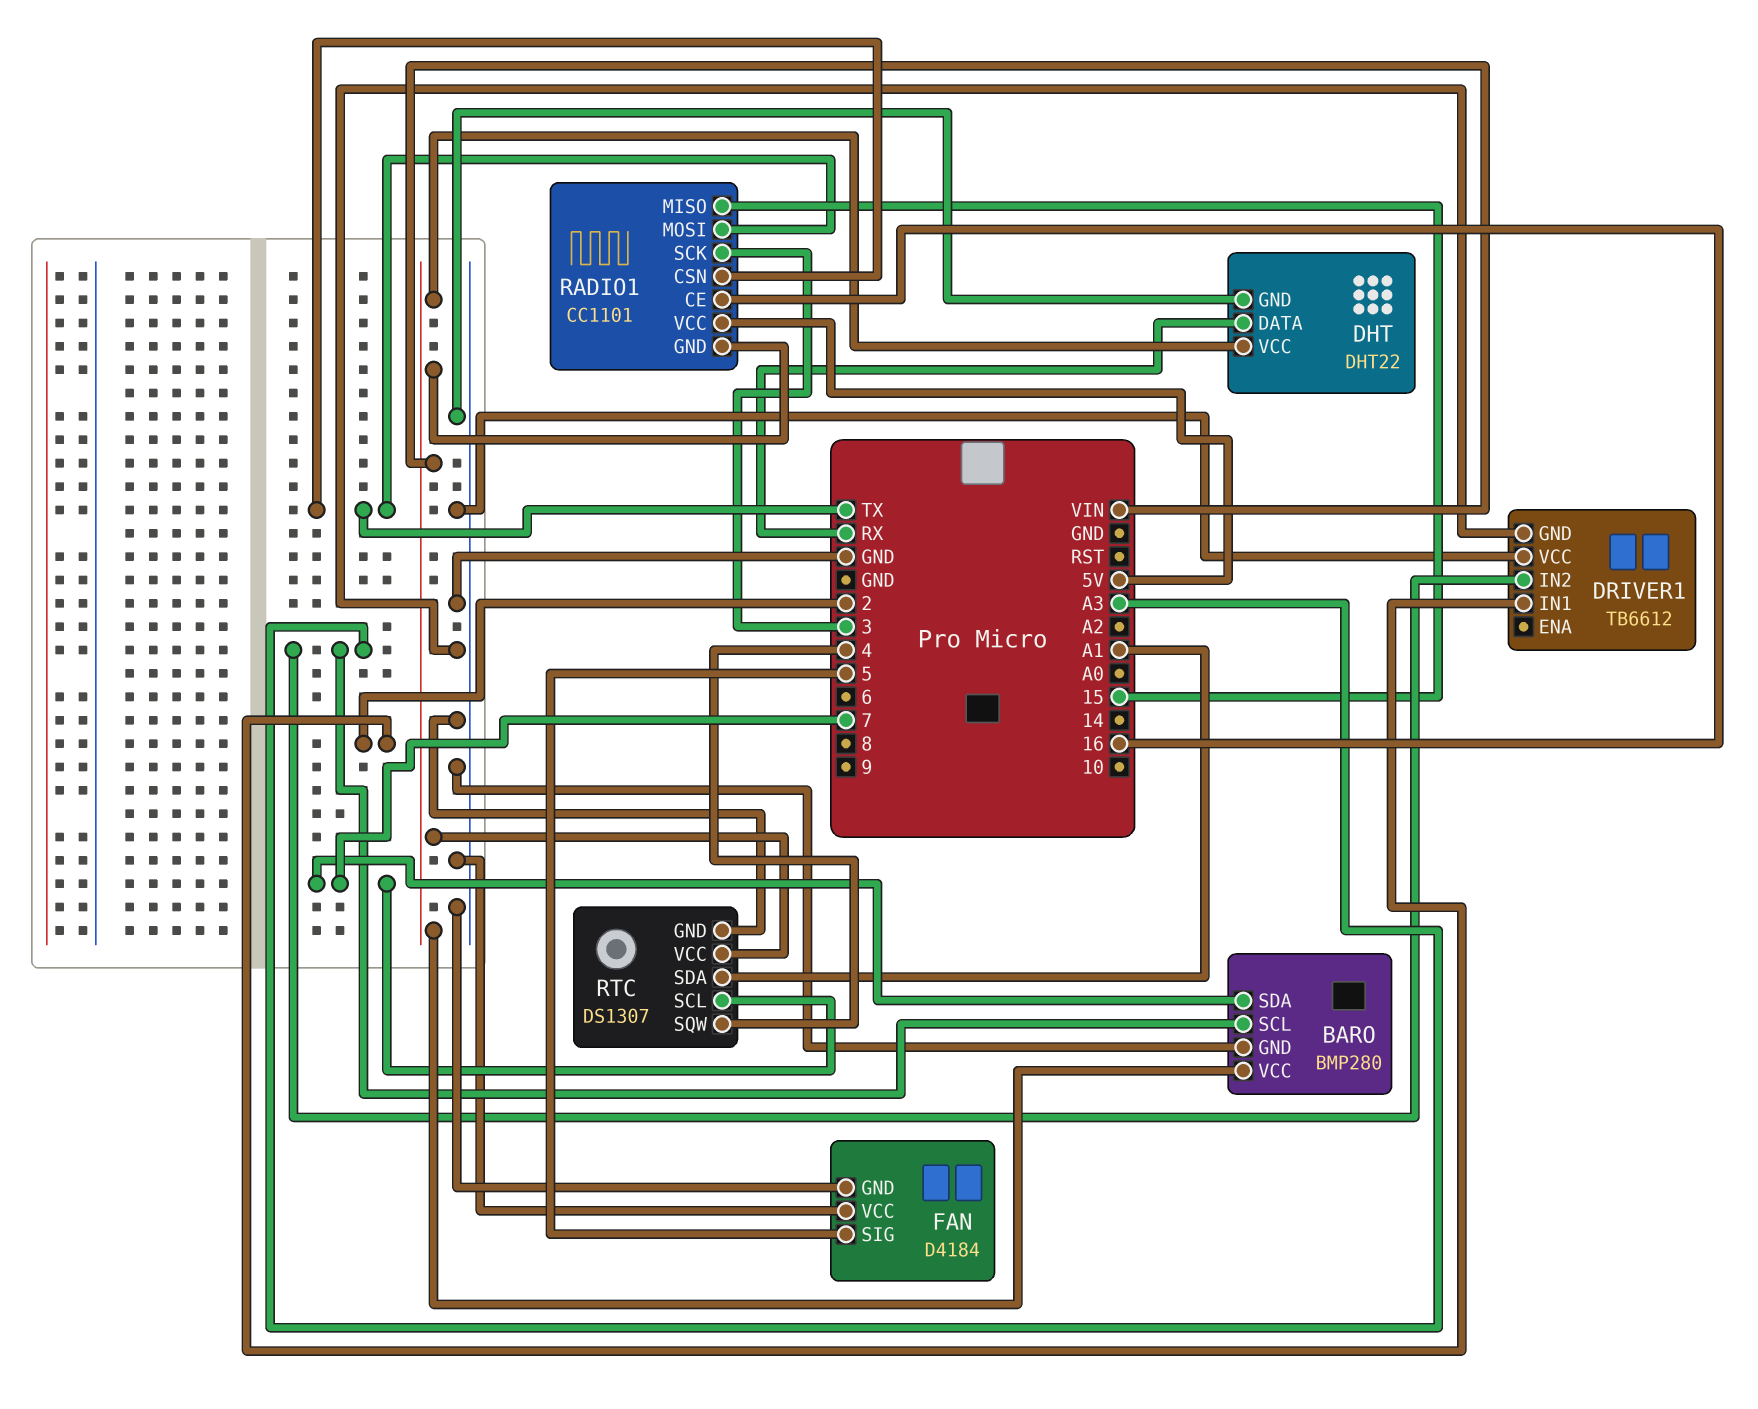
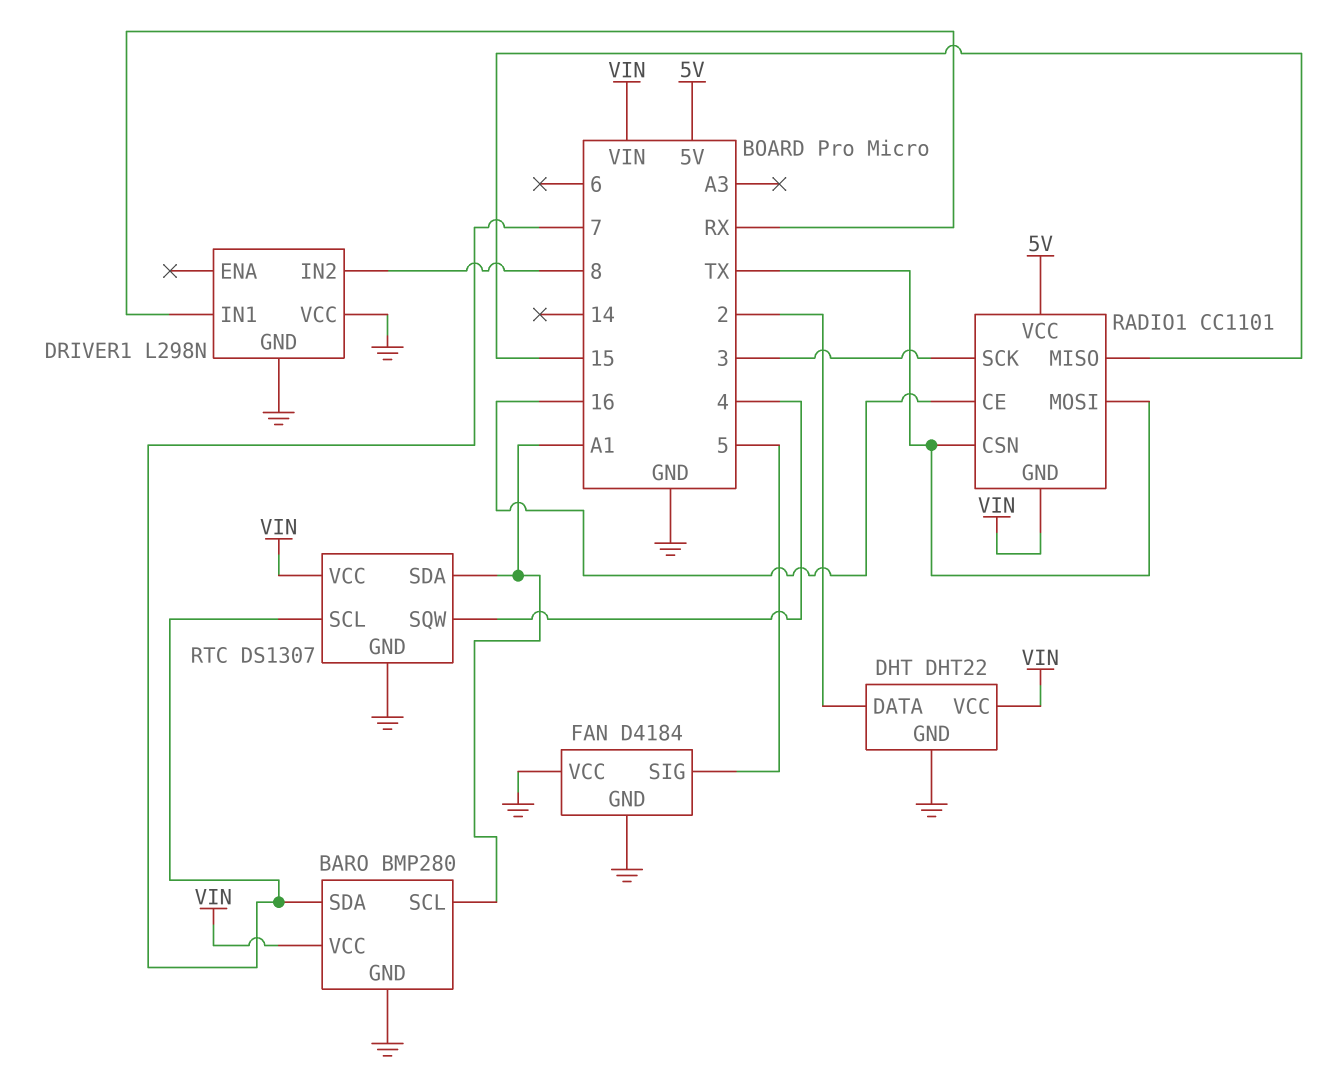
BARO pin SCL: A3 -> A1
DHT pin DATA: RX -> 2
DRIVER1: TB6612 -> L298N
DRIVER1 pin IN1: 2 -> RX
DRIVER1 pin IN2: A3 -> 8

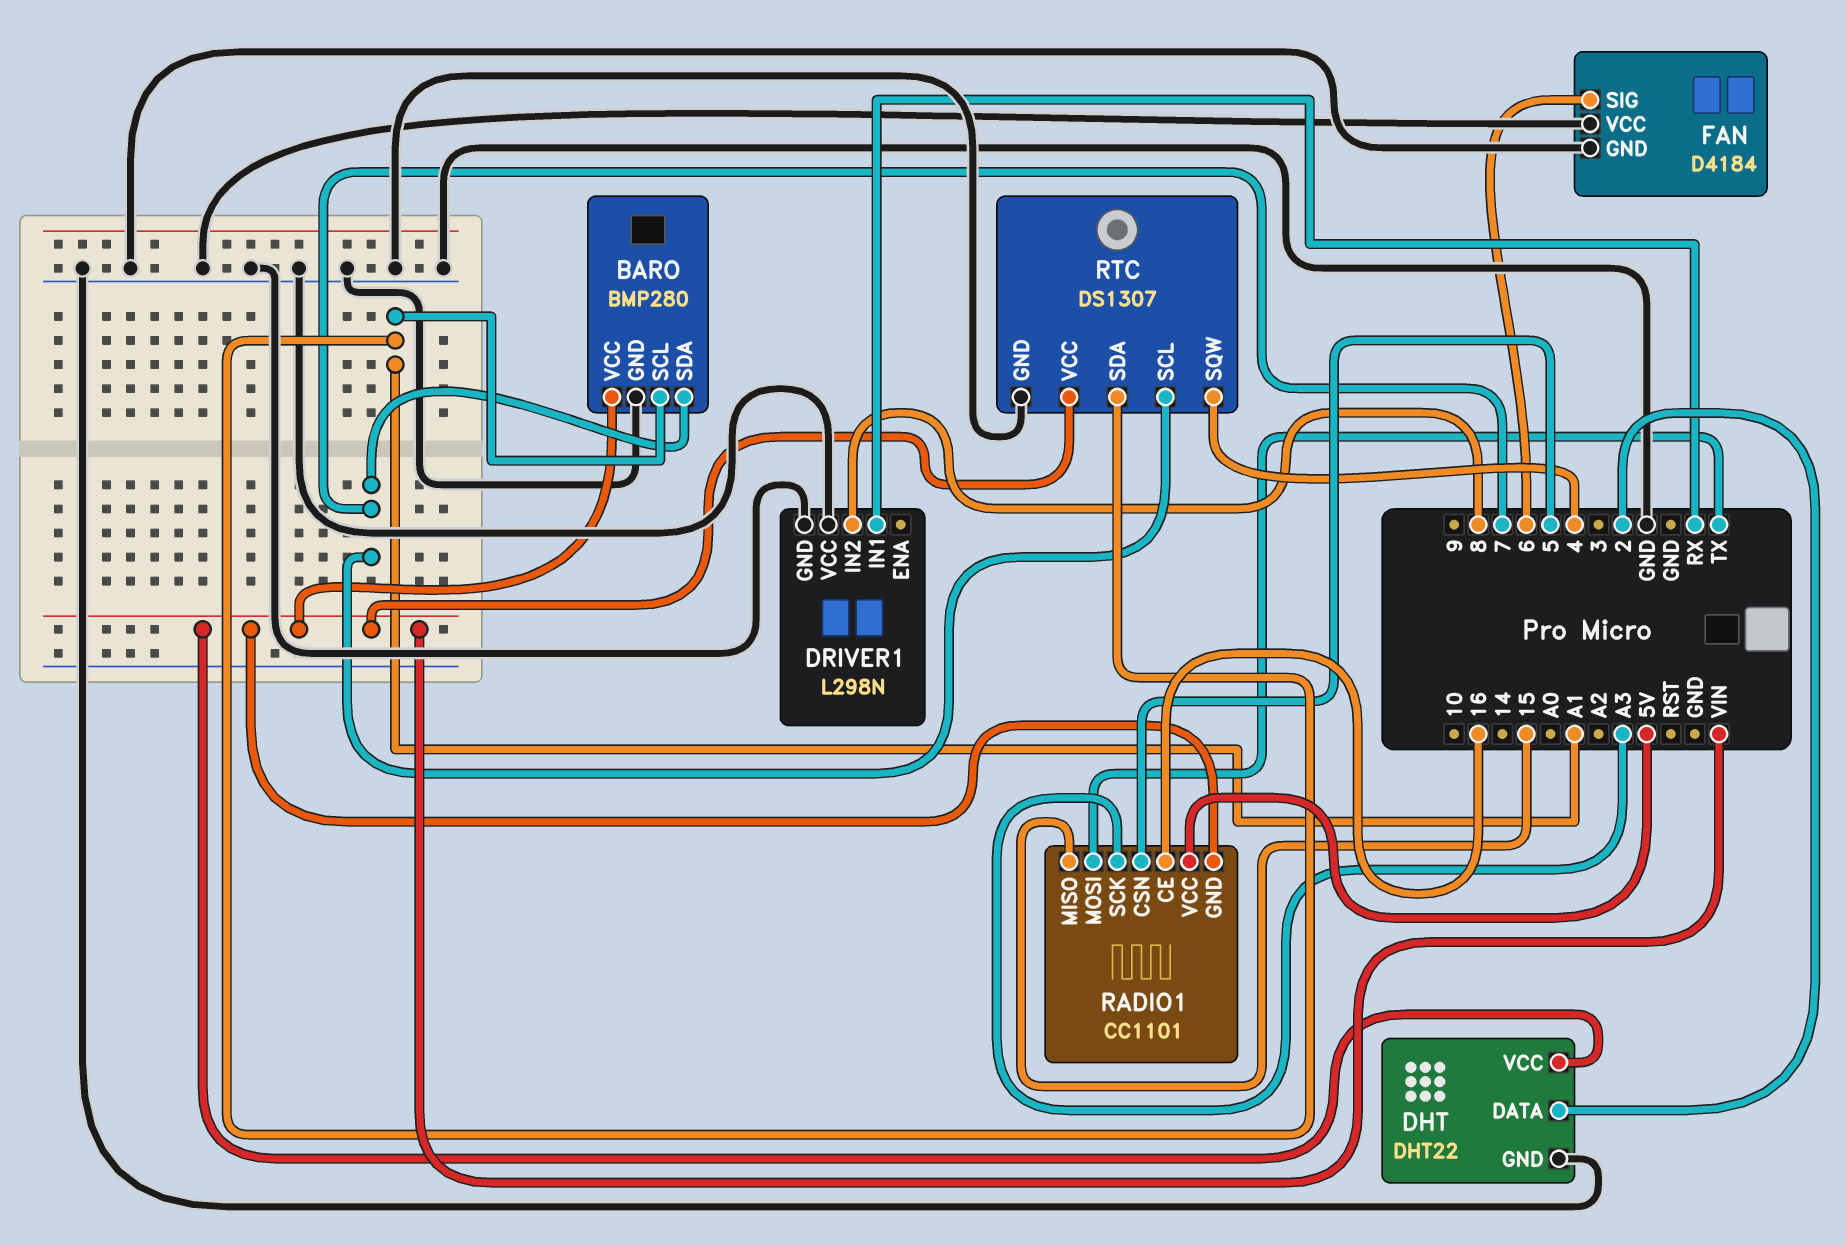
FAN pin SIG: 5 -> 6
RADIO1 pin CSN: TX -> 5
RADIO1 pin SCK: 3 -> A3

